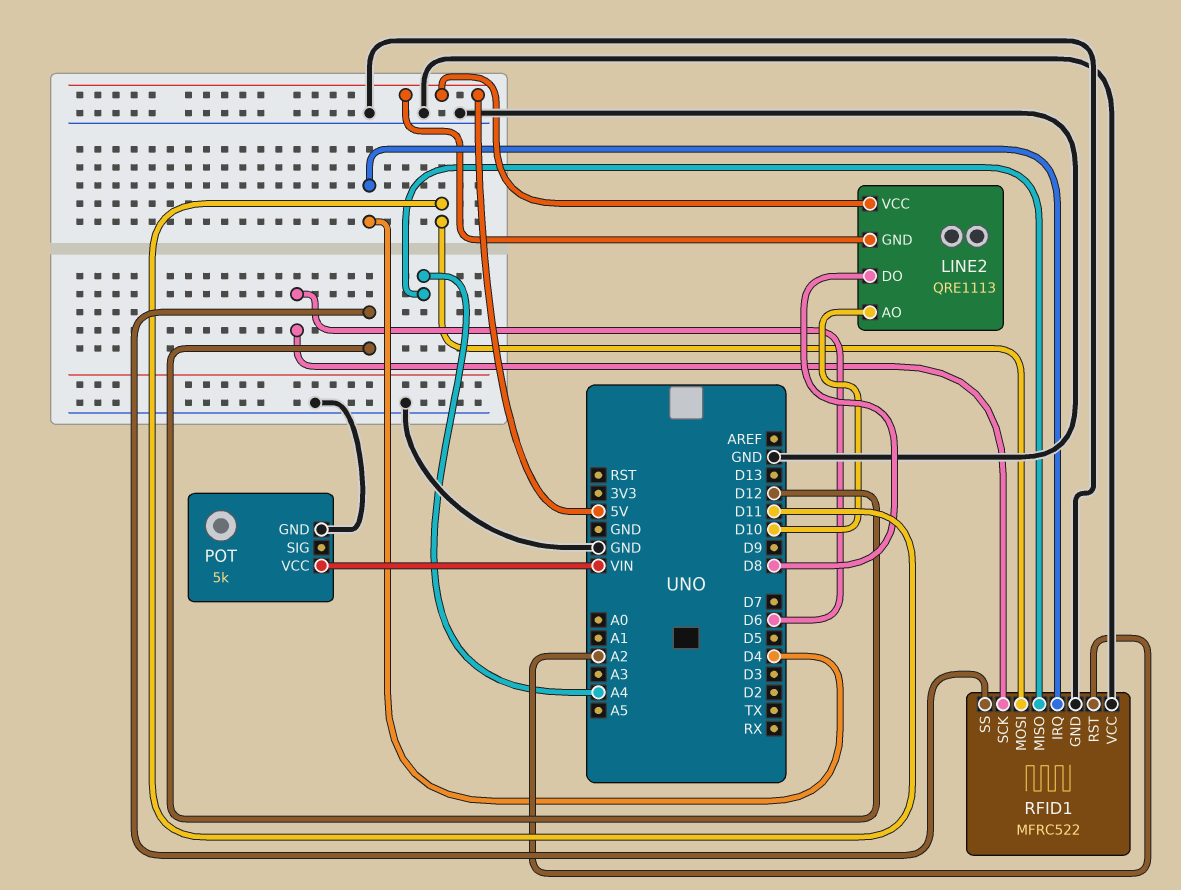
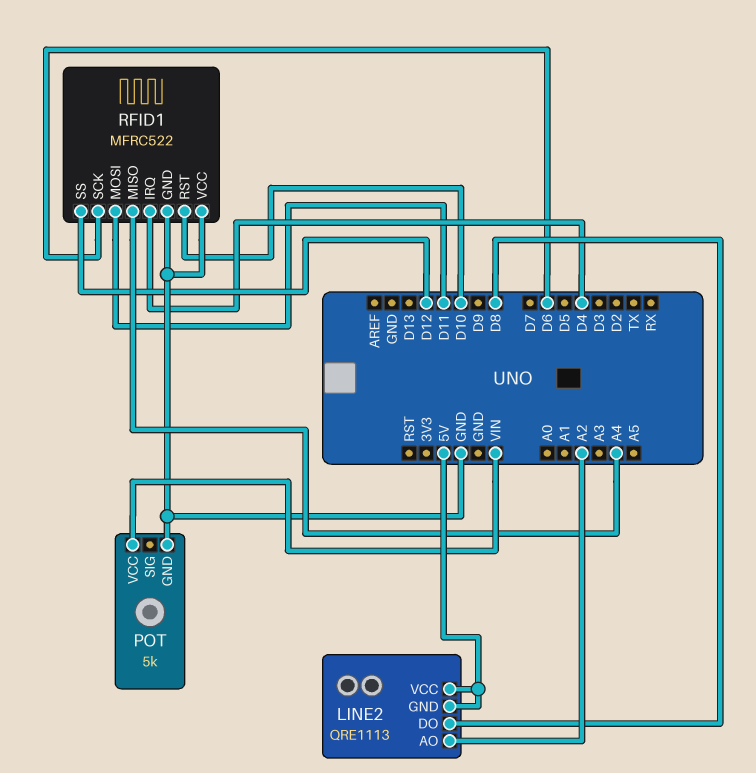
LINE2 pin AO: D10 -> A2
RFID1 pin RST: A2 -> D10

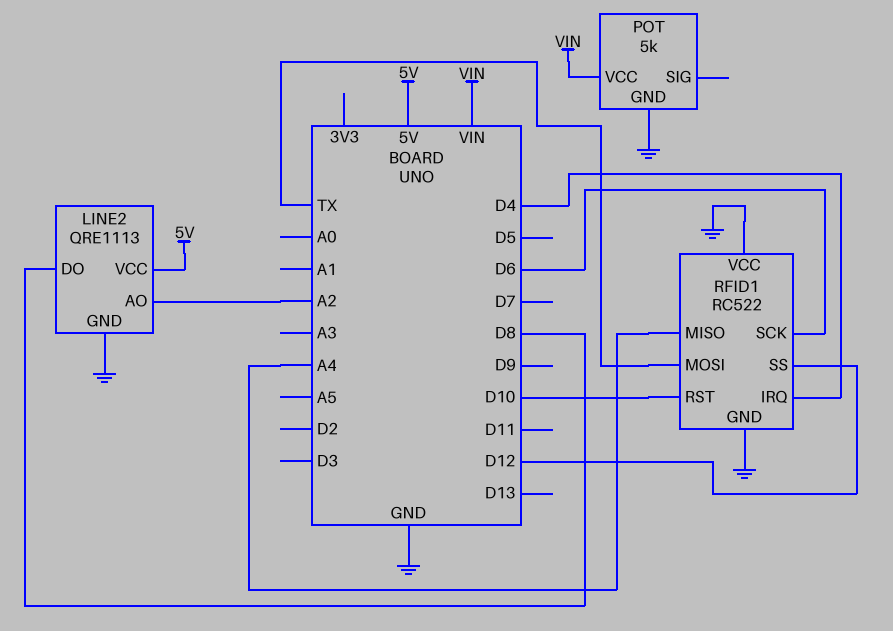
LINE2 pin GND: 5V -> GND
RFID1: MFRC522 -> RC522
RFID1 pin MOSI: D11 -> TX

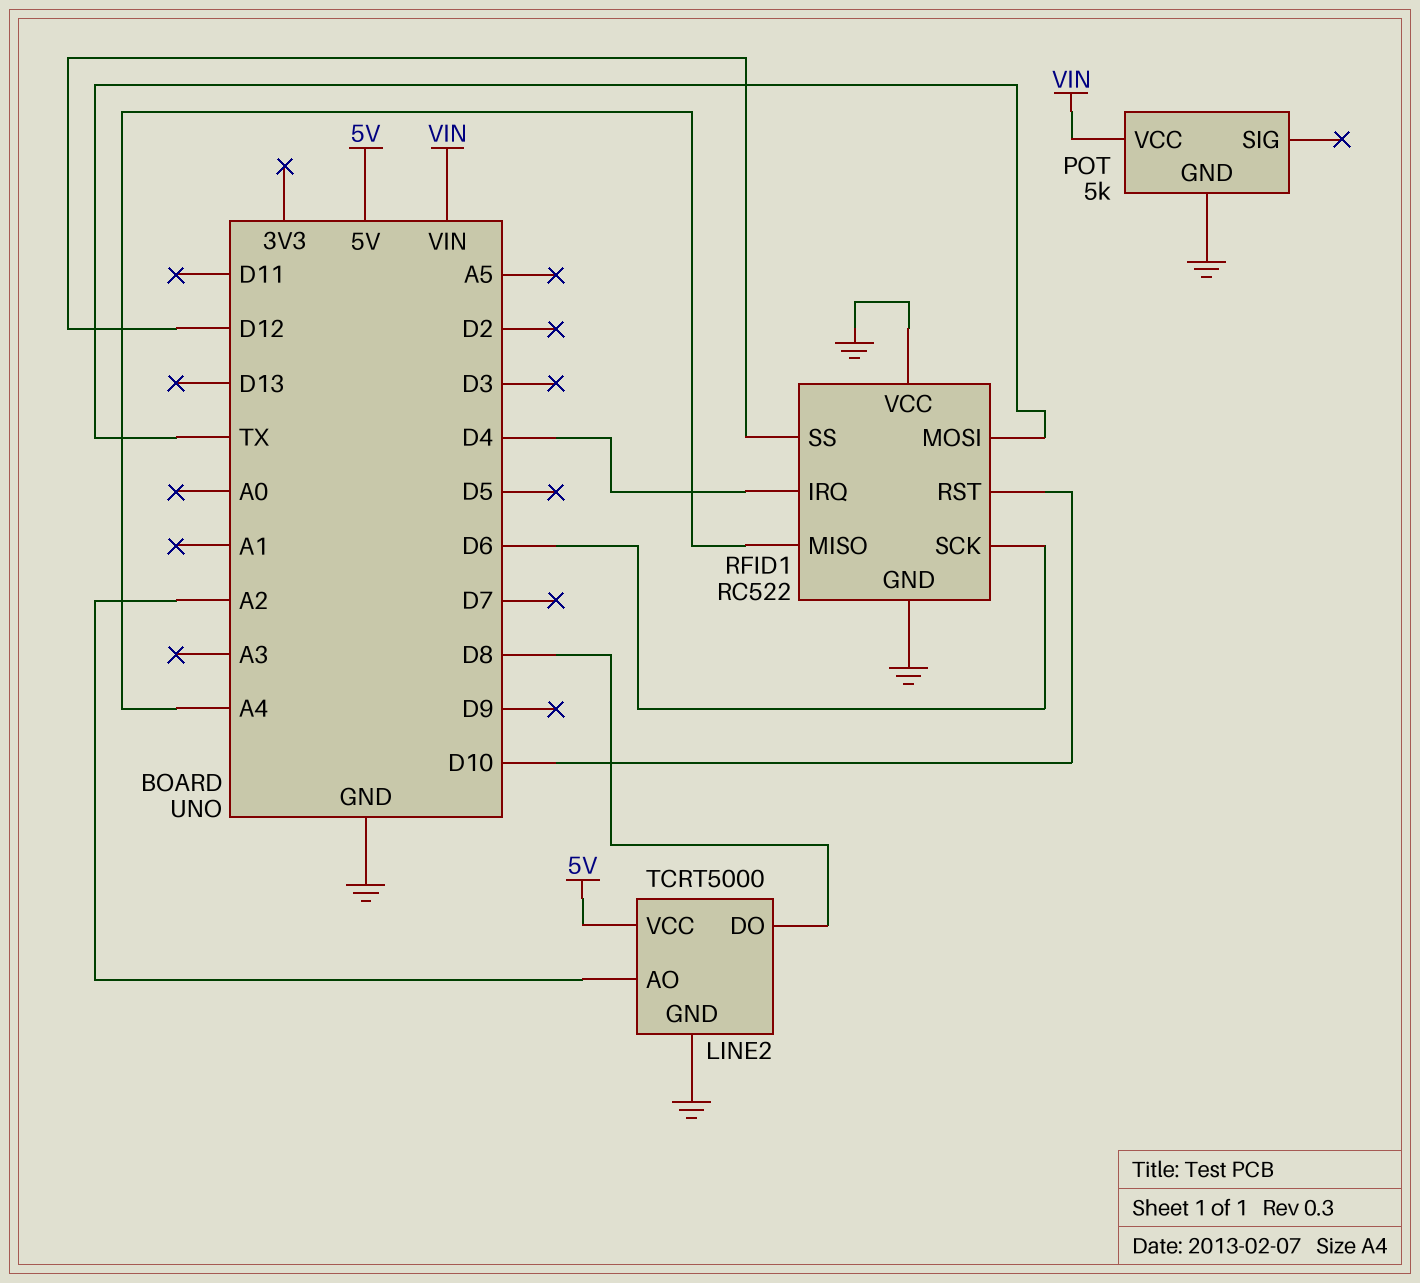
LINE2: QRE1113 -> TCRT5000

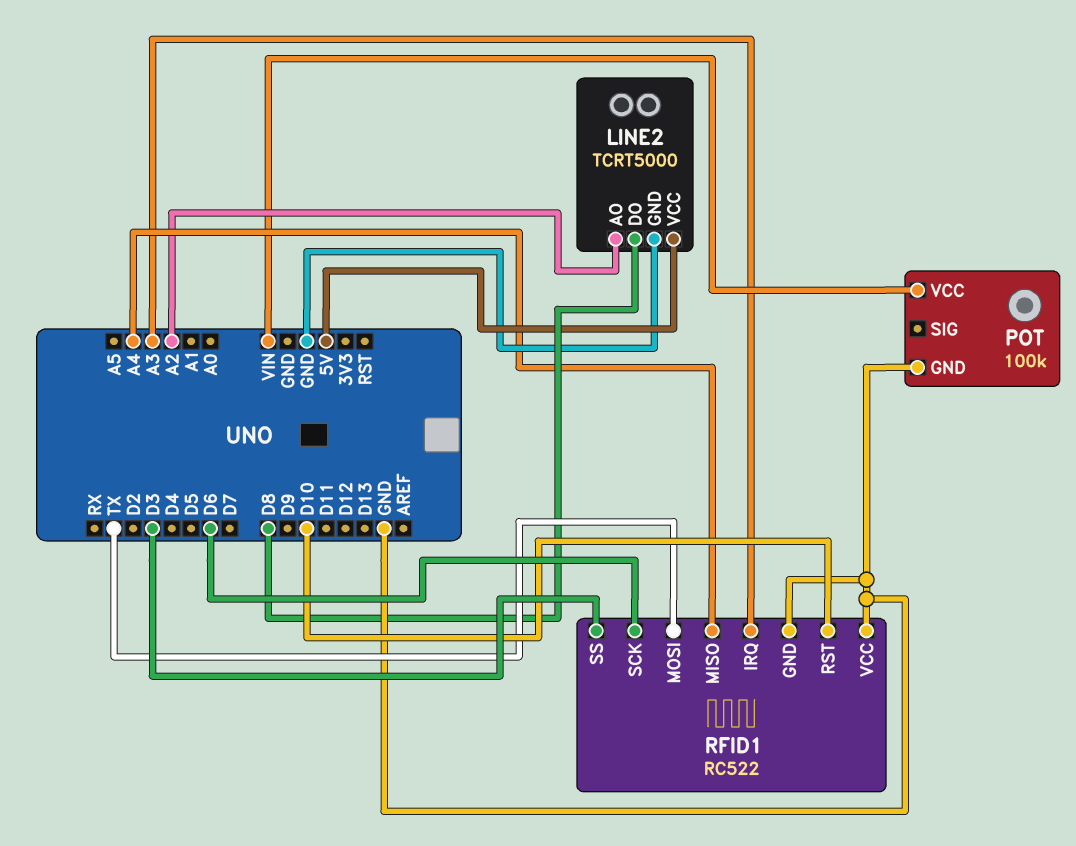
POT: 5k -> 100k
RFID1 pin IRQ: D4 -> A3
RFID1 pin SS: D12 -> D3

